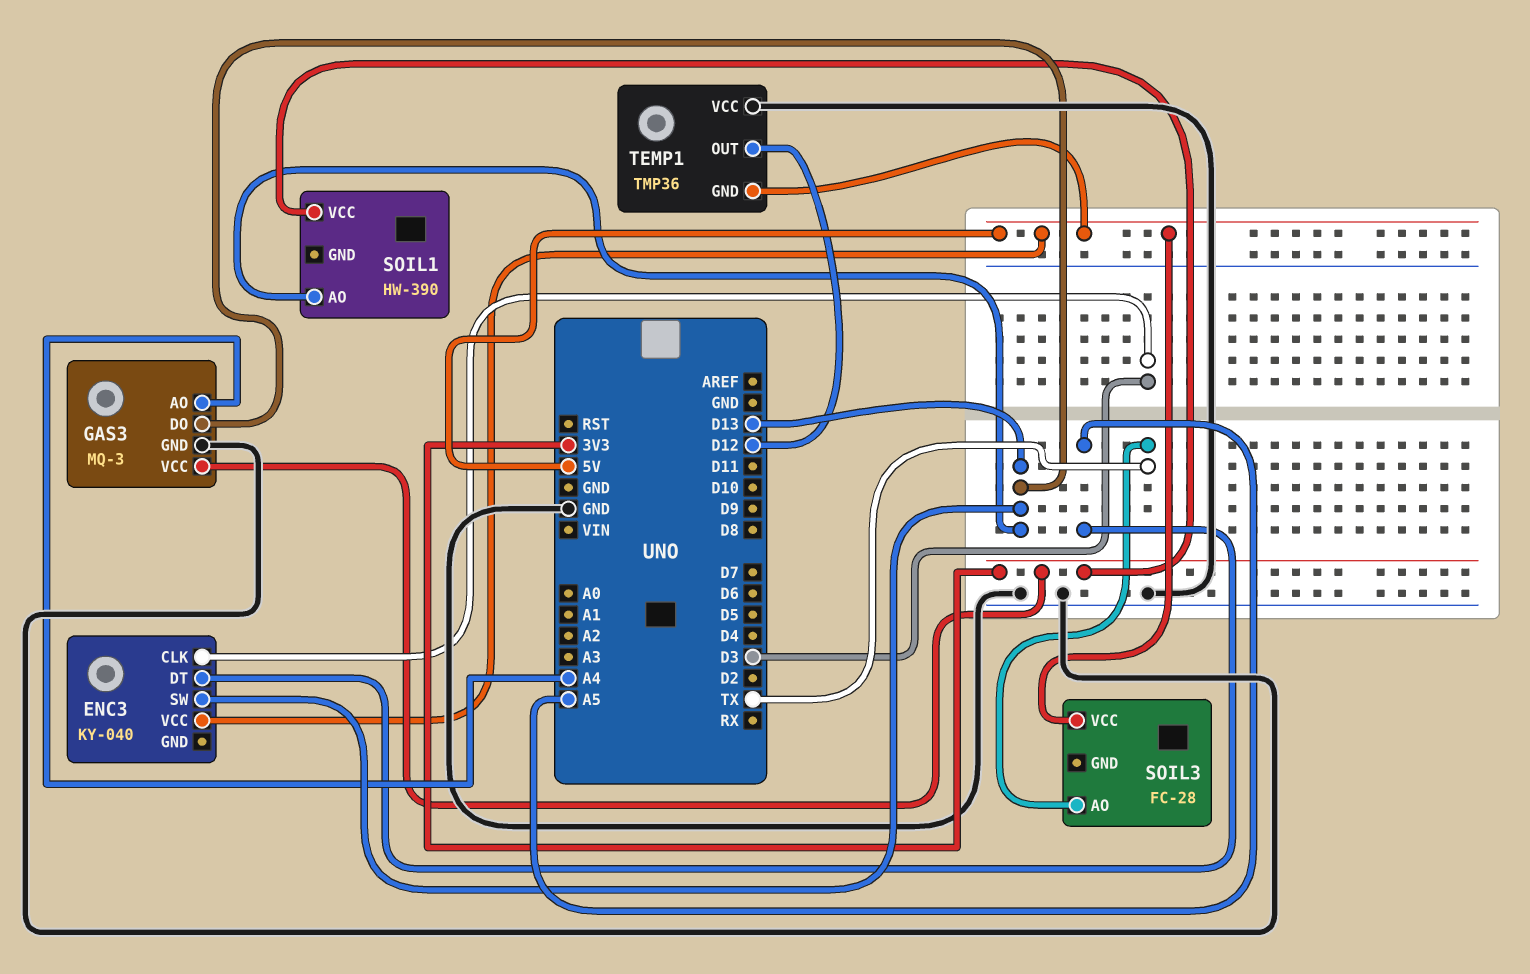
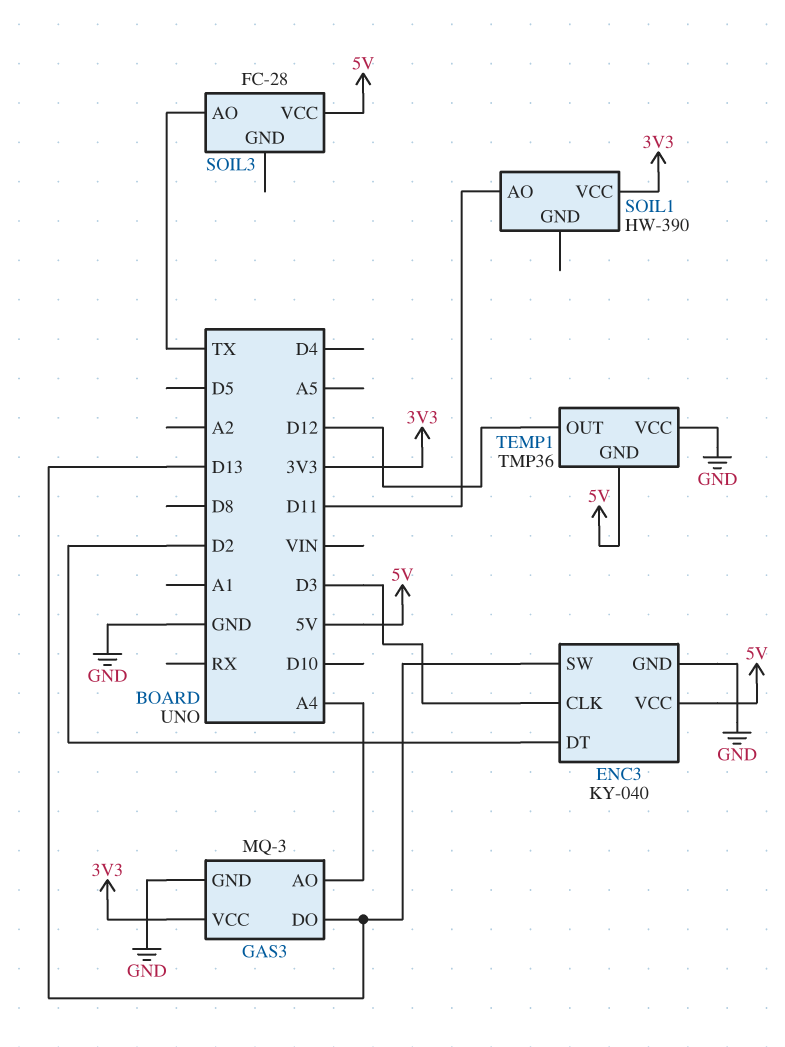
ENC3 pin DT: A5 -> D2
ENC3 pin GND: none -> GND
SOIL1 pin AO: D13 -> D11

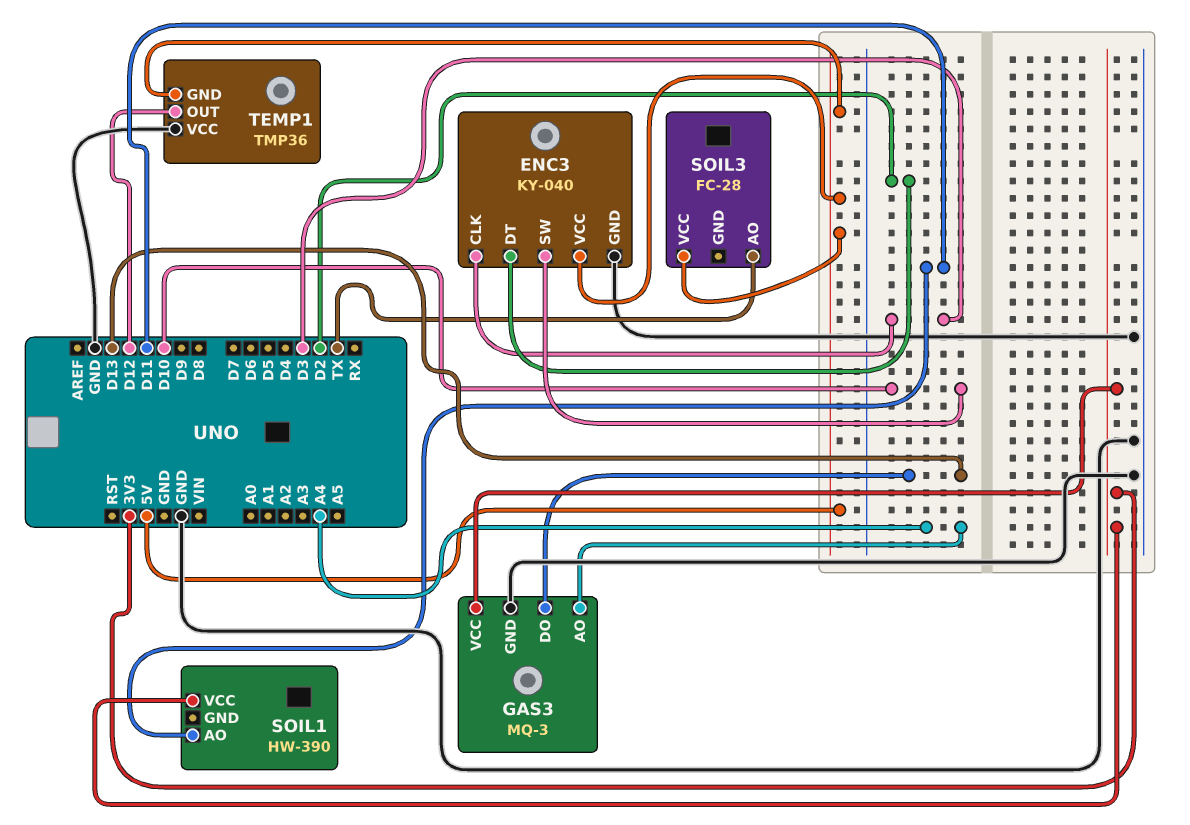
ENC3 pin SW: D13 -> D10

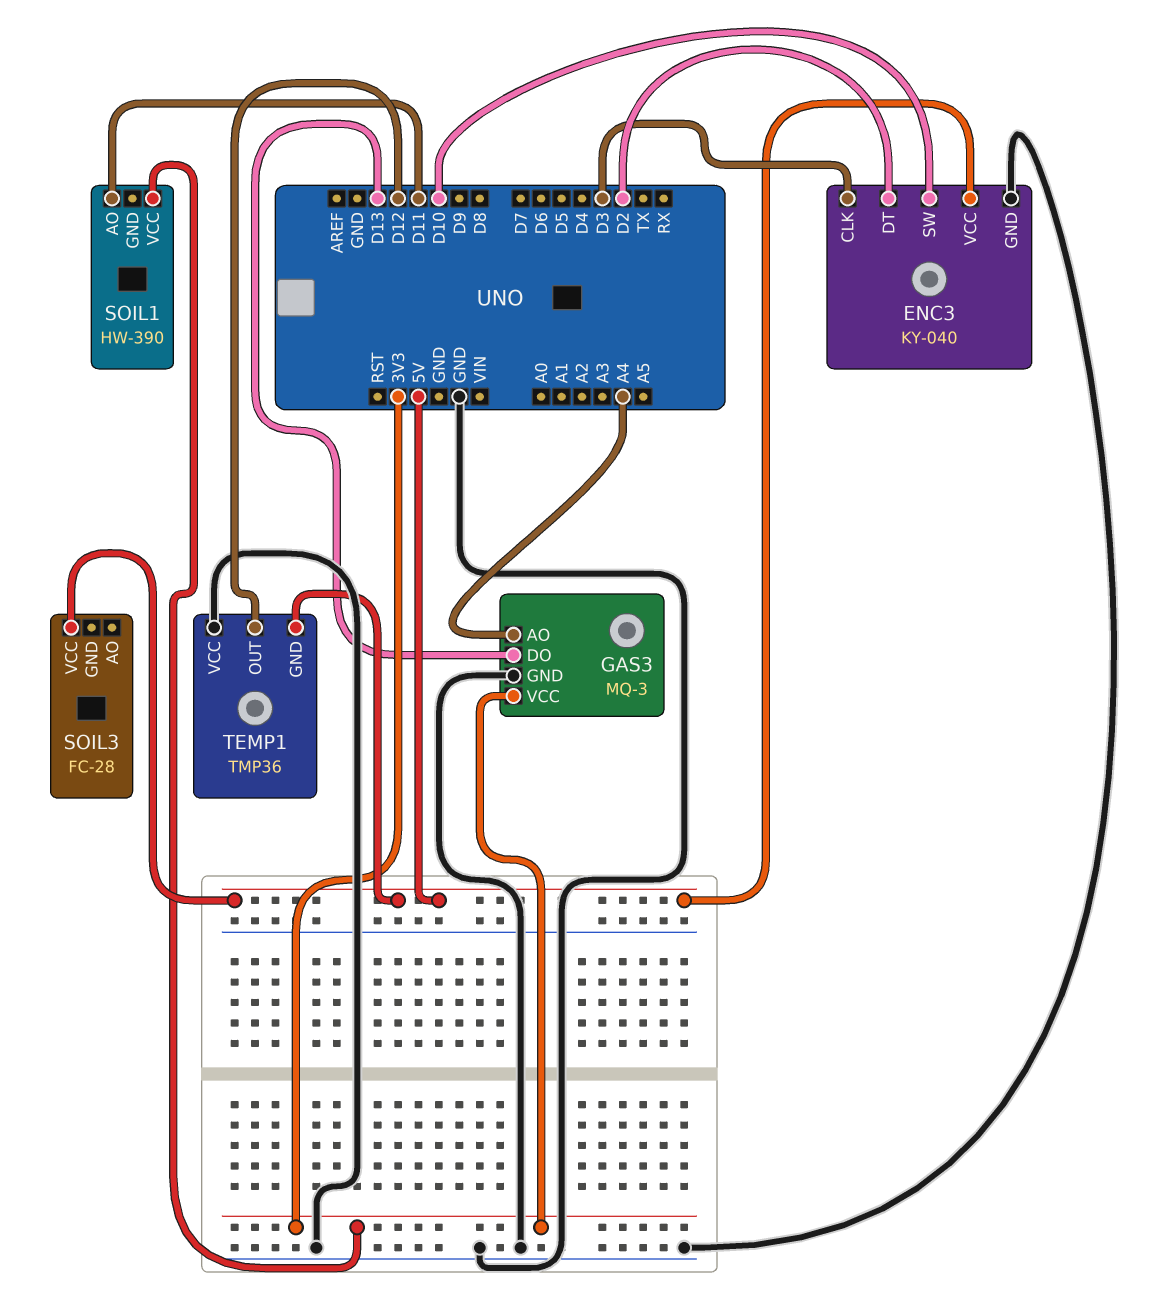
SOIL3 pin AO: TX -> none

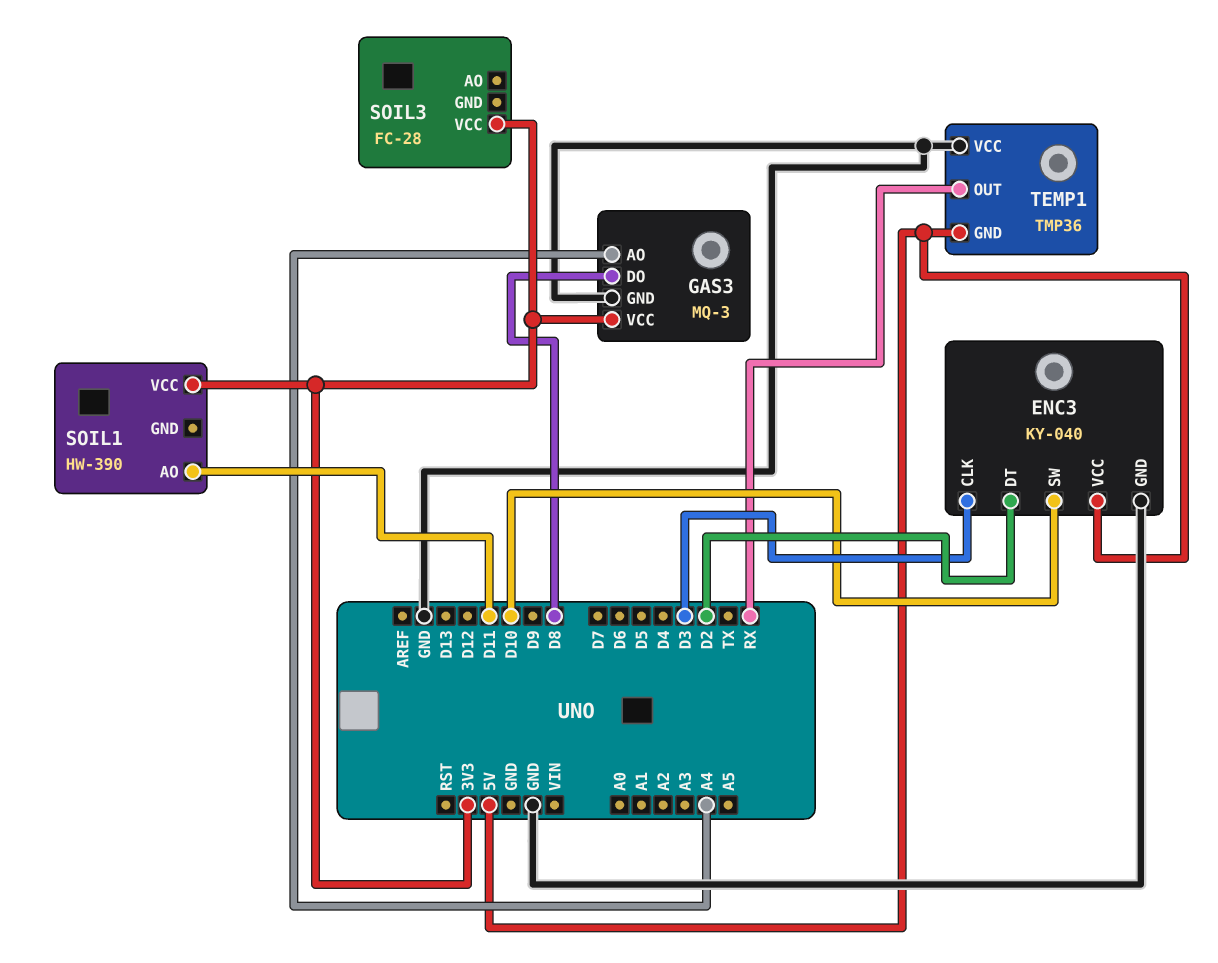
GAS3 pin DO: D13 -> D8
SOIL3 pin VCC: 5V -> 3V3
TEMP1 pin OUT: D12 -> RX

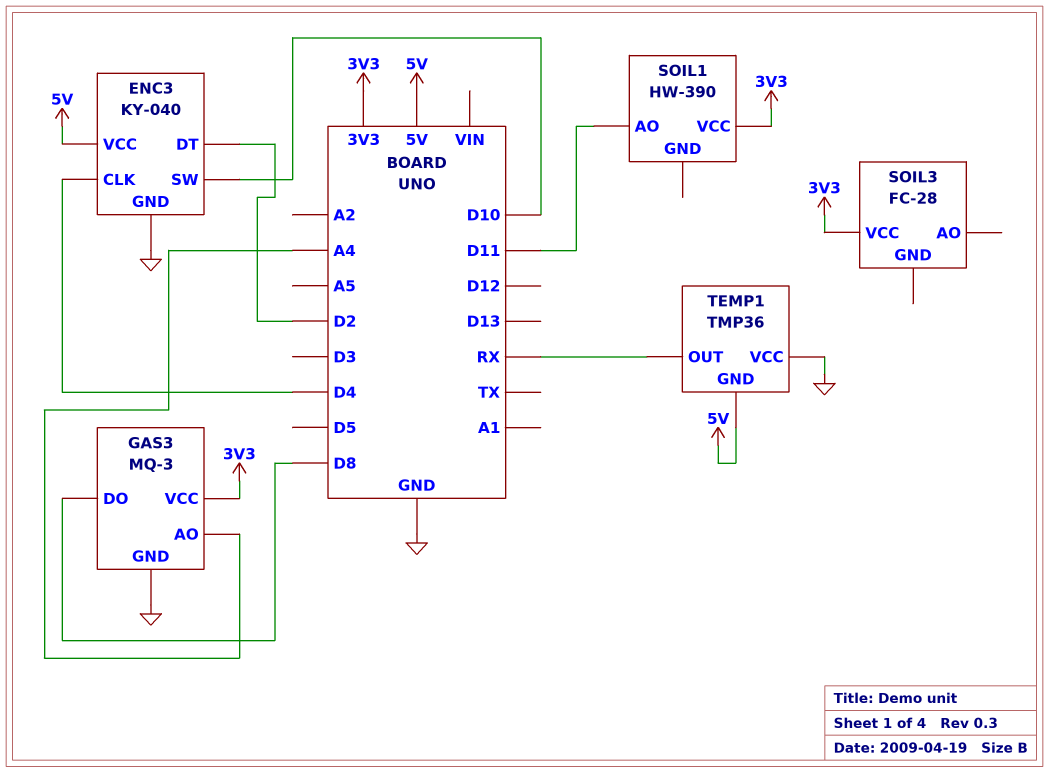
ENC3 pin CLK: D3 -> D4

